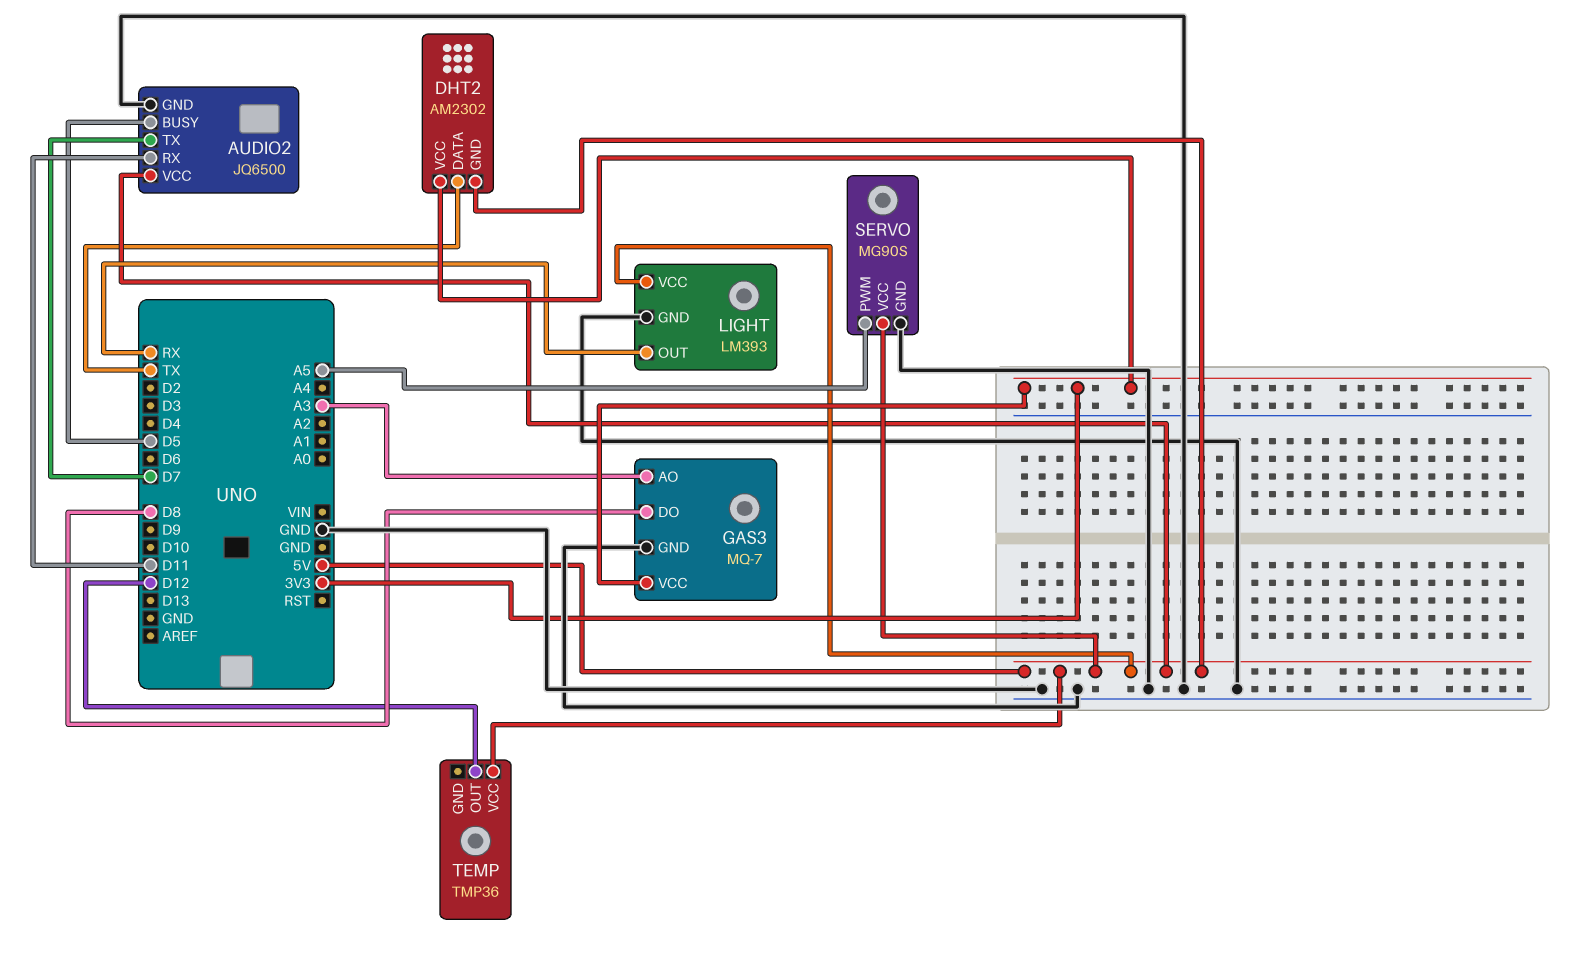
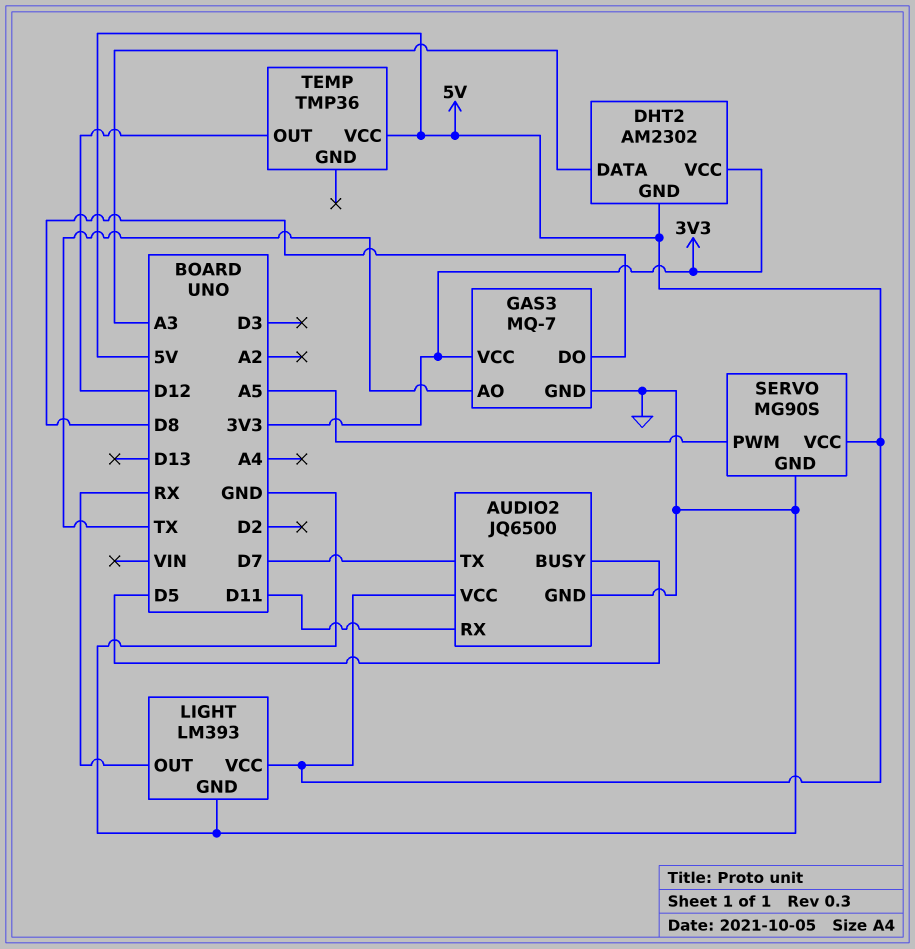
DHT2 pin DATA: TX -> A3
GAS3 pin AO: A3 -> TX

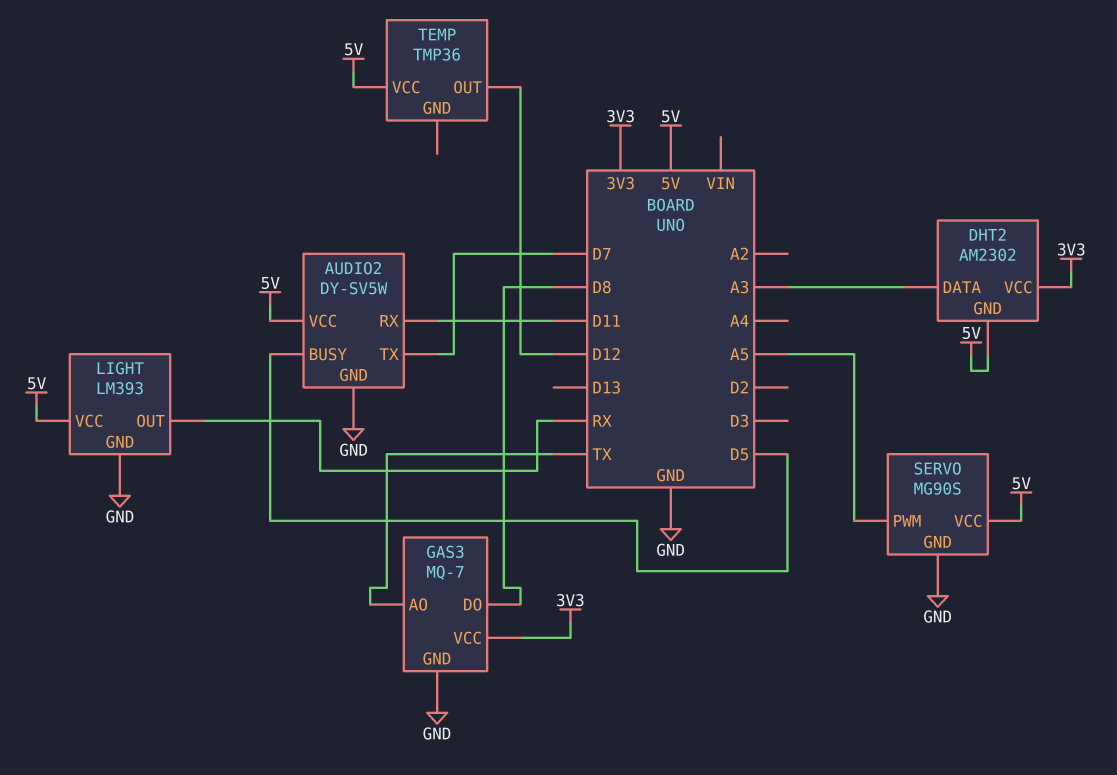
AUDIO2: JQ6500 -> DY-SV5W

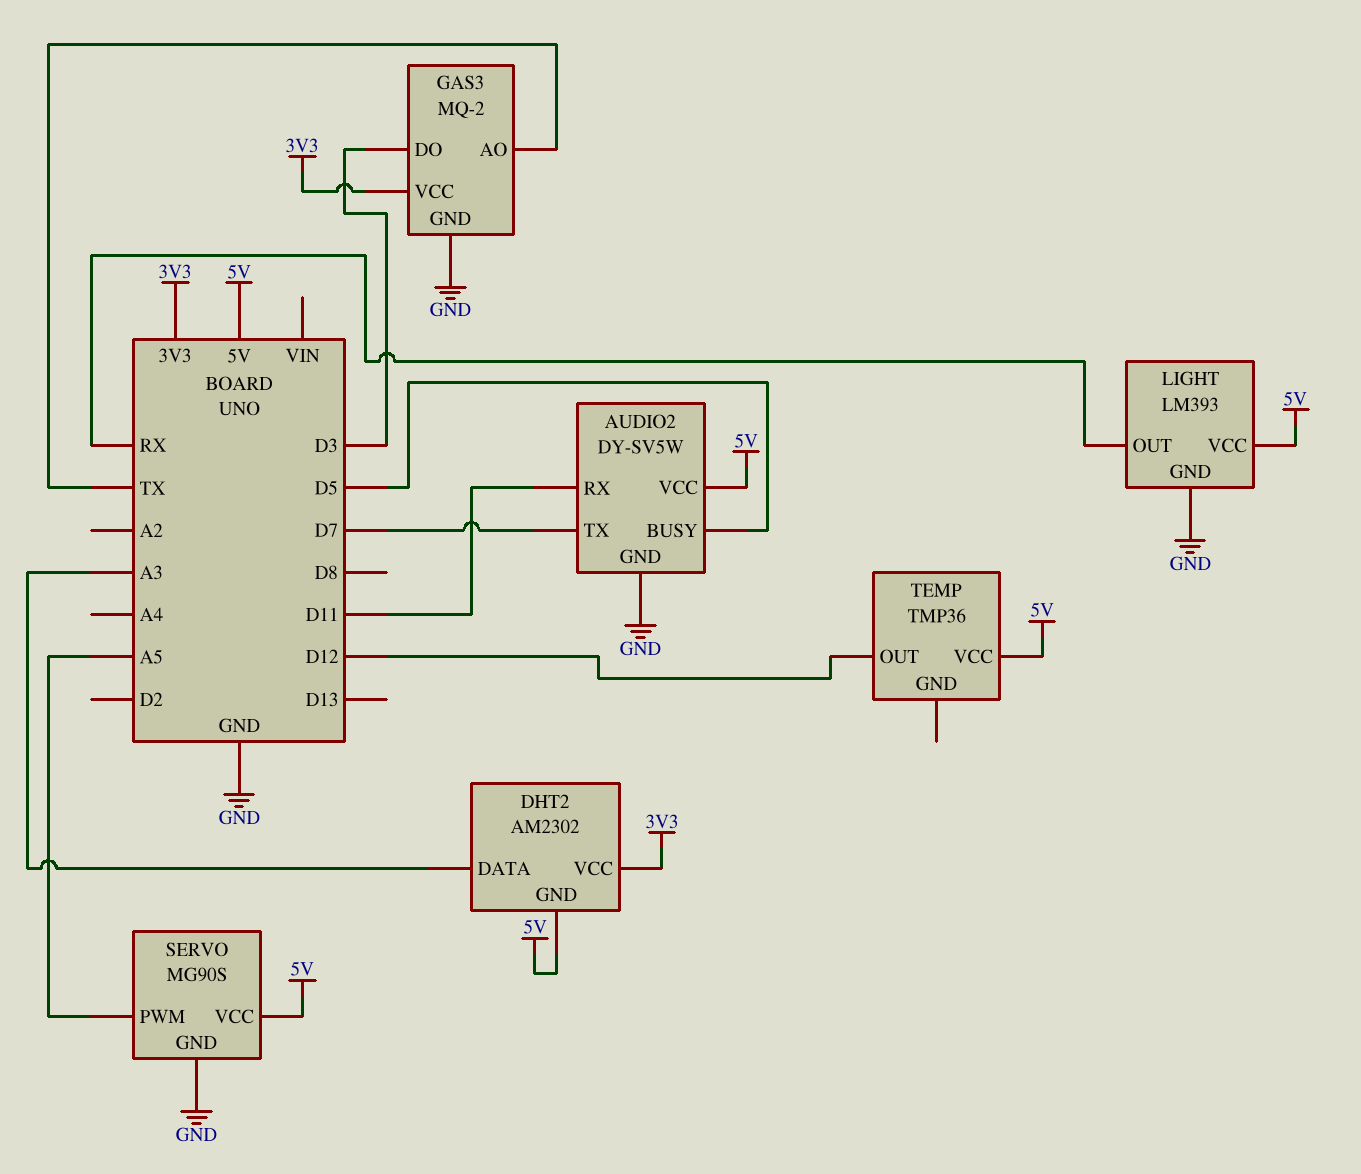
GAS3: MQ-7 -> MQ-2
GAS3 pin DO: D8 -> D3

